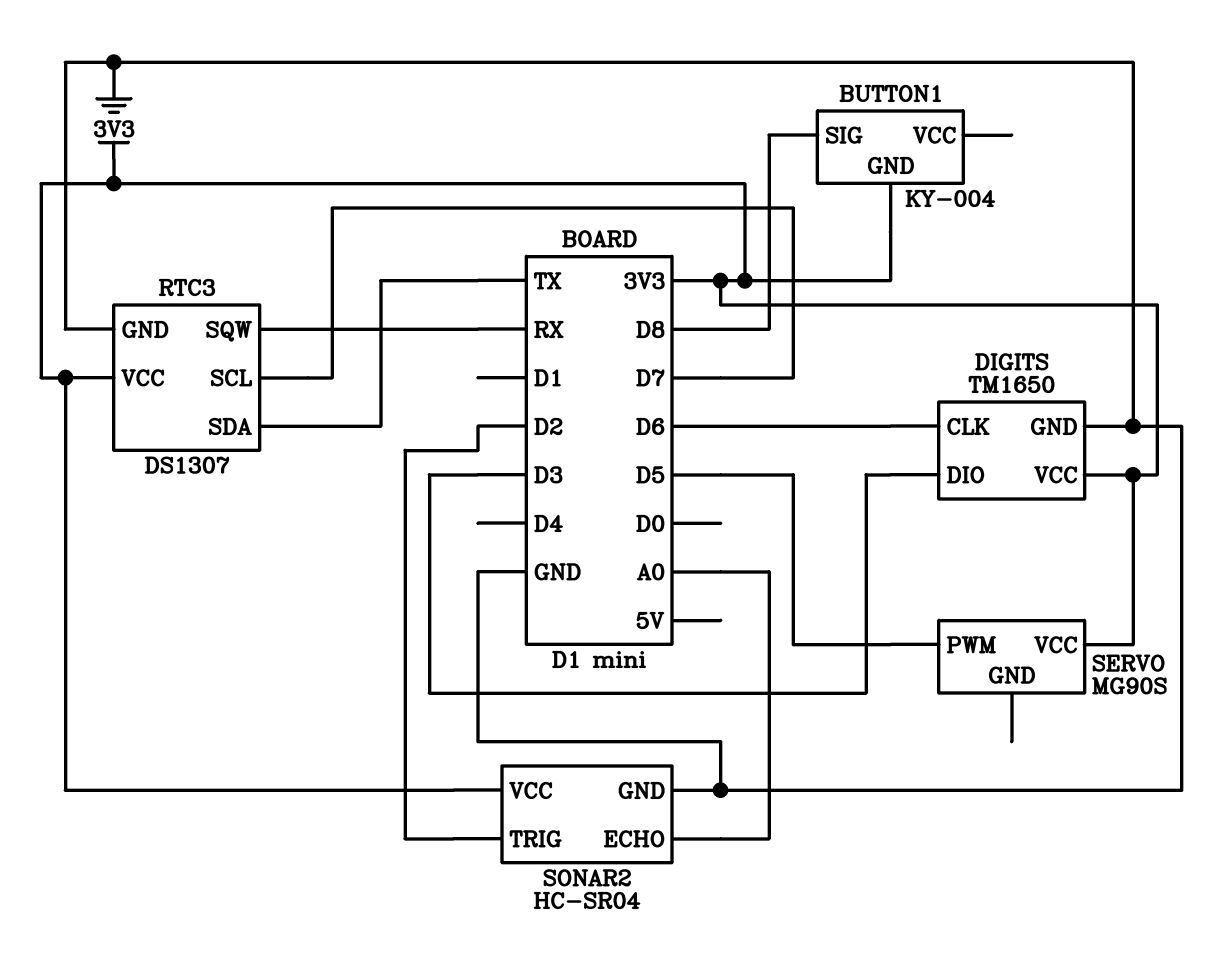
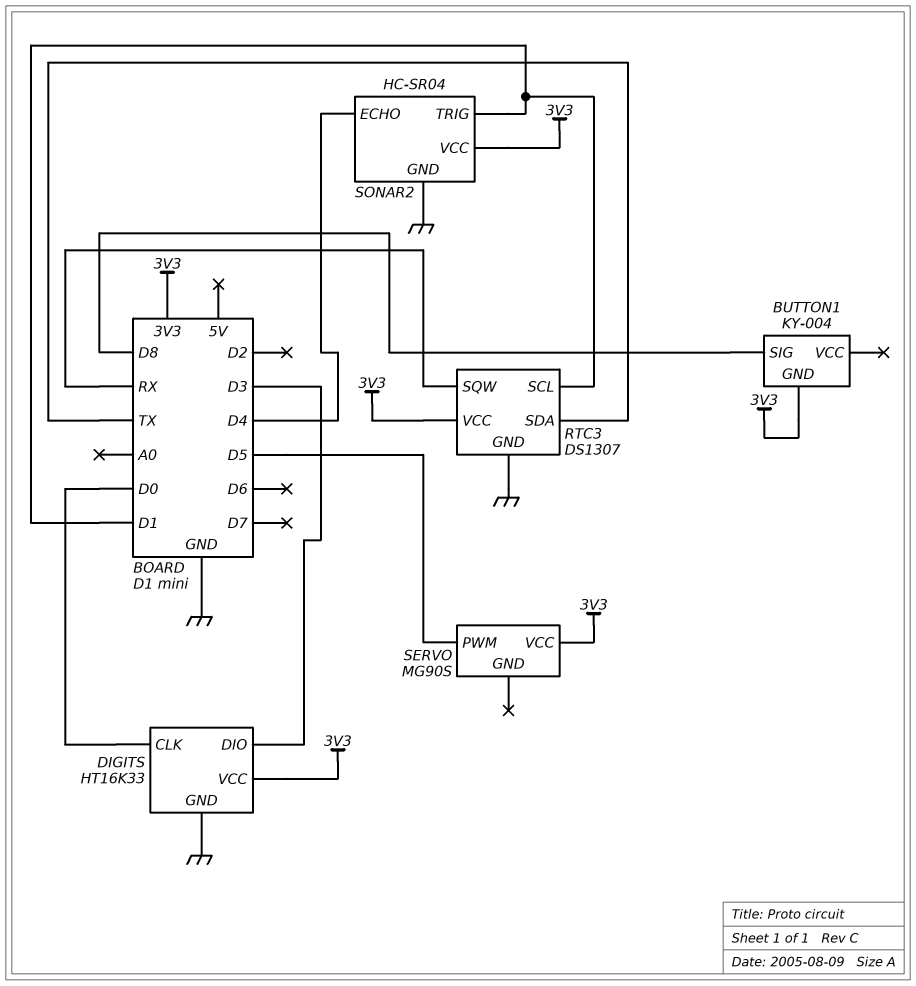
DIGITS: TM1650 -> HT16K33
DIGITS pin CLK: D6 -> D0
RTC3 pin SCL: D7 -> D1
SONAR2 pin ECHO: A0 -> D4
SONAR2 pin TRIG: D2 -> D1

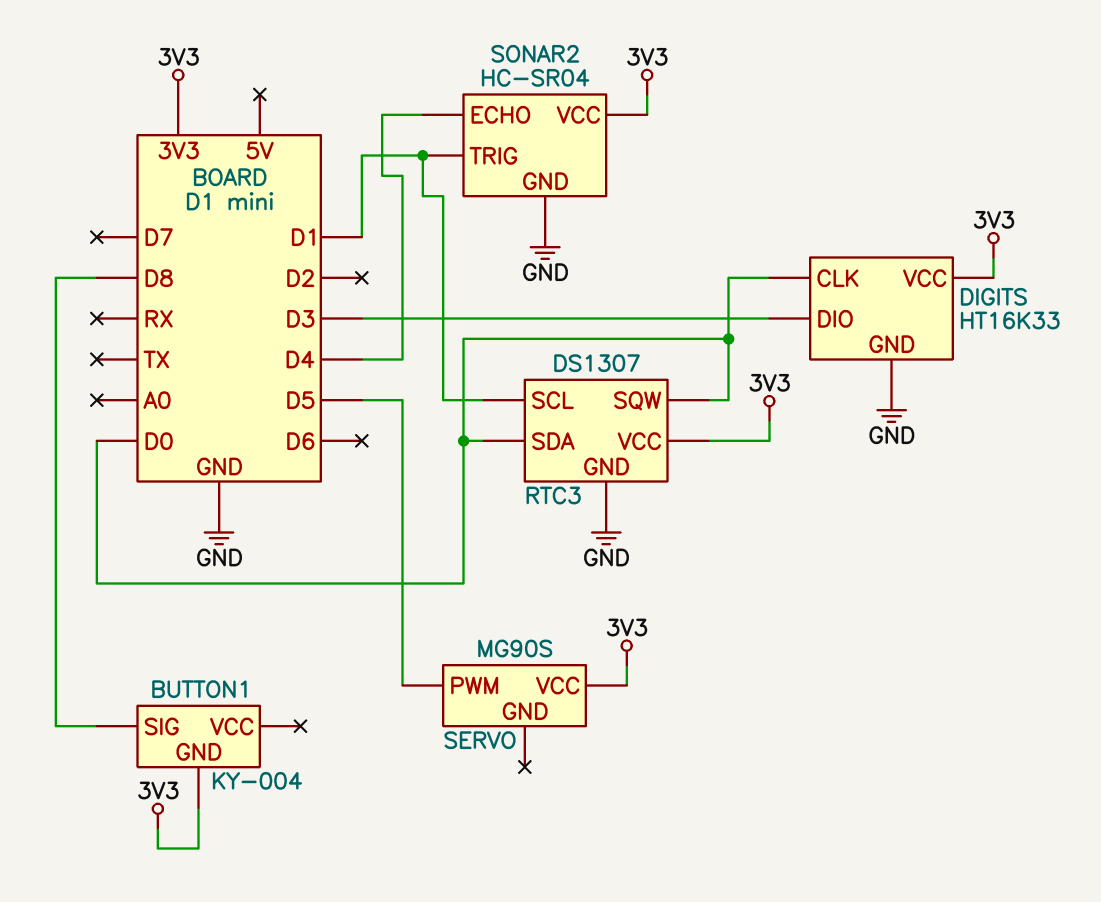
RTC3 pin SDA: TX -> D0
RTC3 pin SQW: RX -> D0

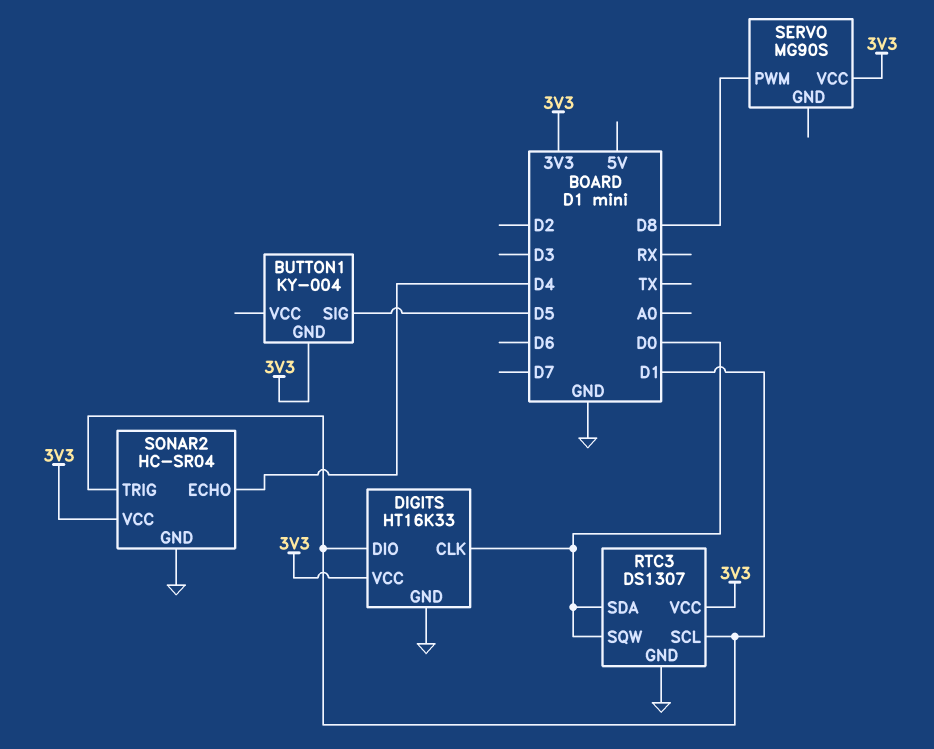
BUTTON1 pin SIG: D8 -> D5
DIGITS pin DIO: D3 -> D1
SERVO pin PWM: D5 -> D8

